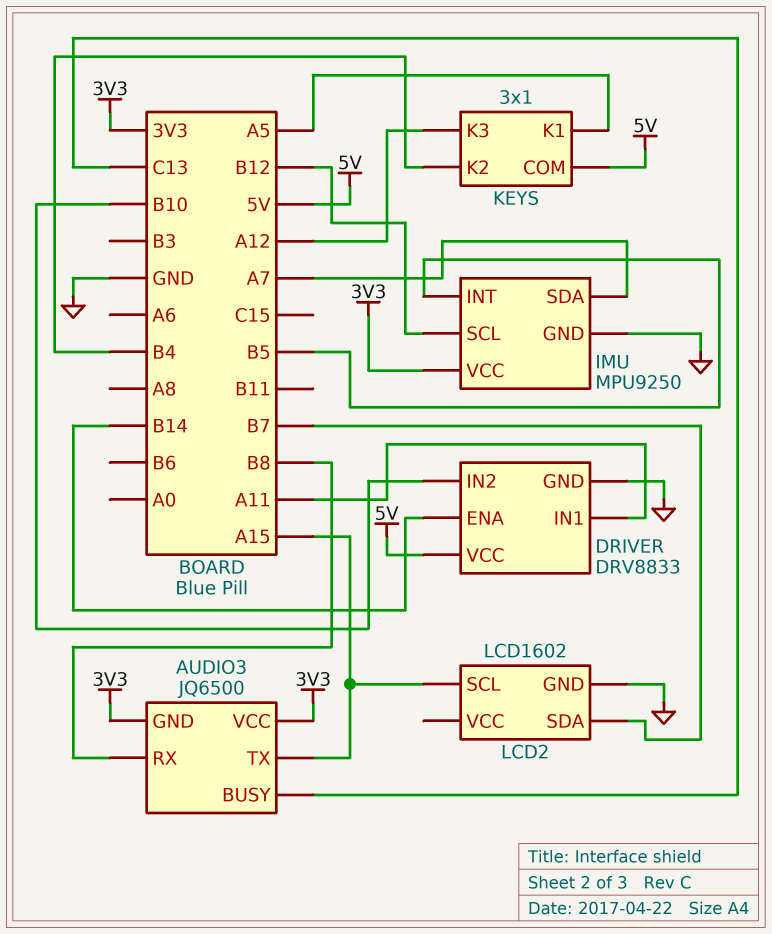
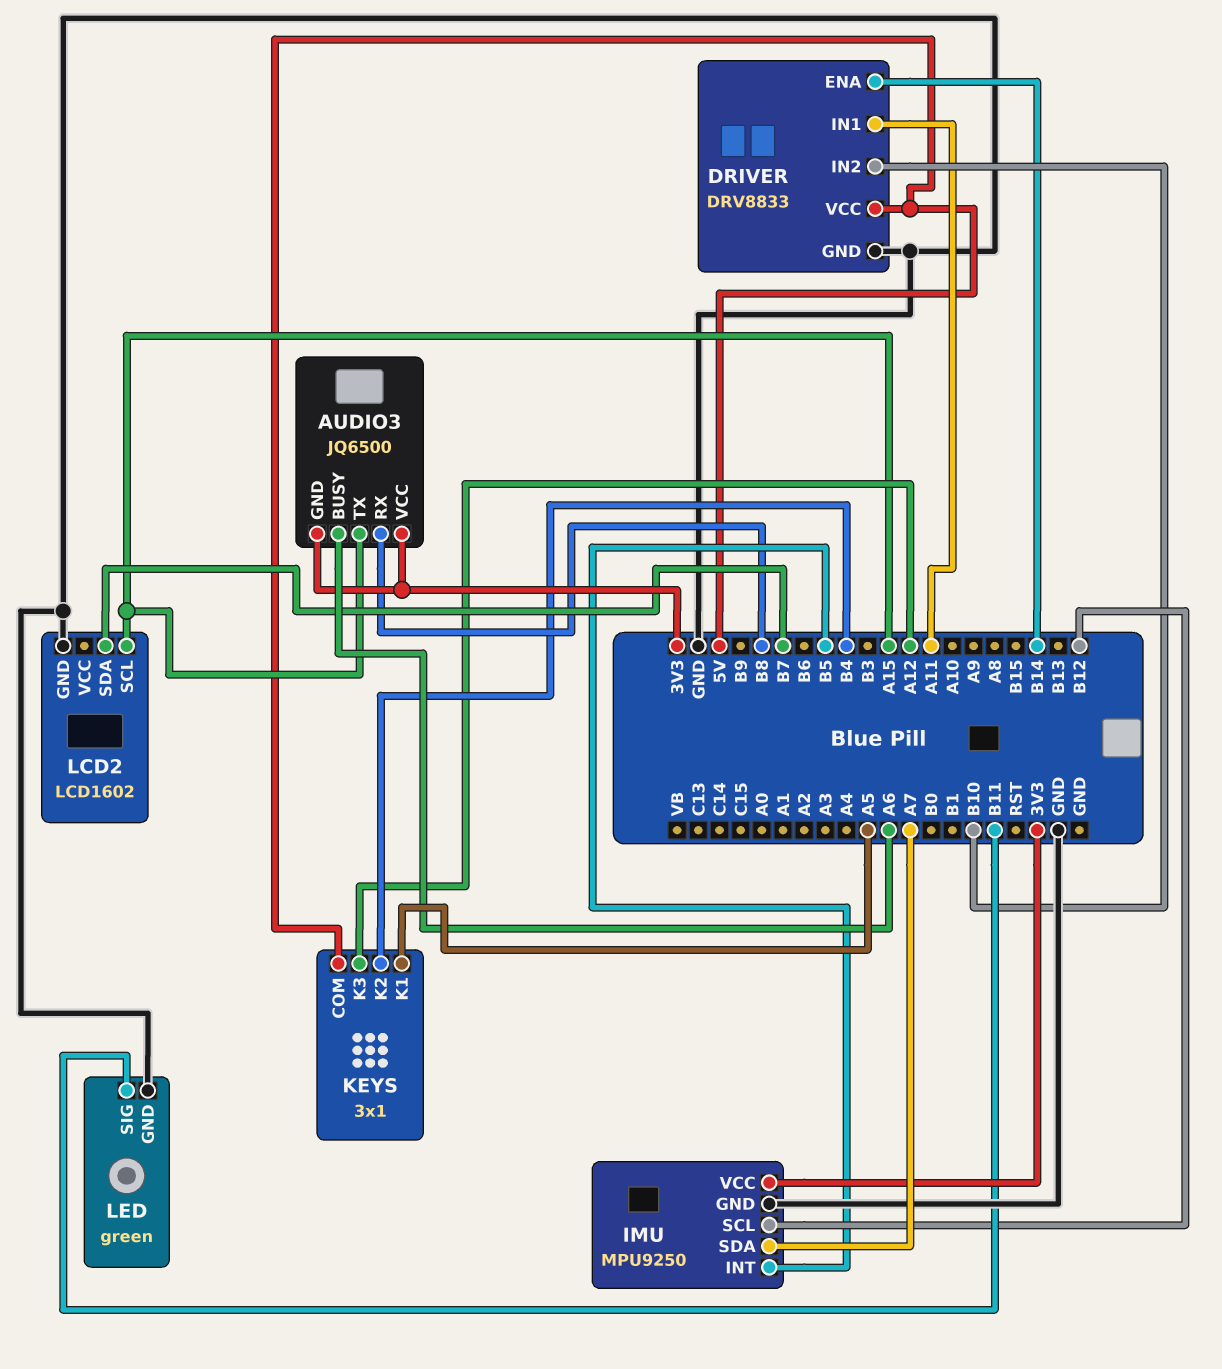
AUDIO3 pin BUSY: C13 -> A6
LED: none -> green
LED pin GND: none -> GND
LED pin SIG: none -> B11

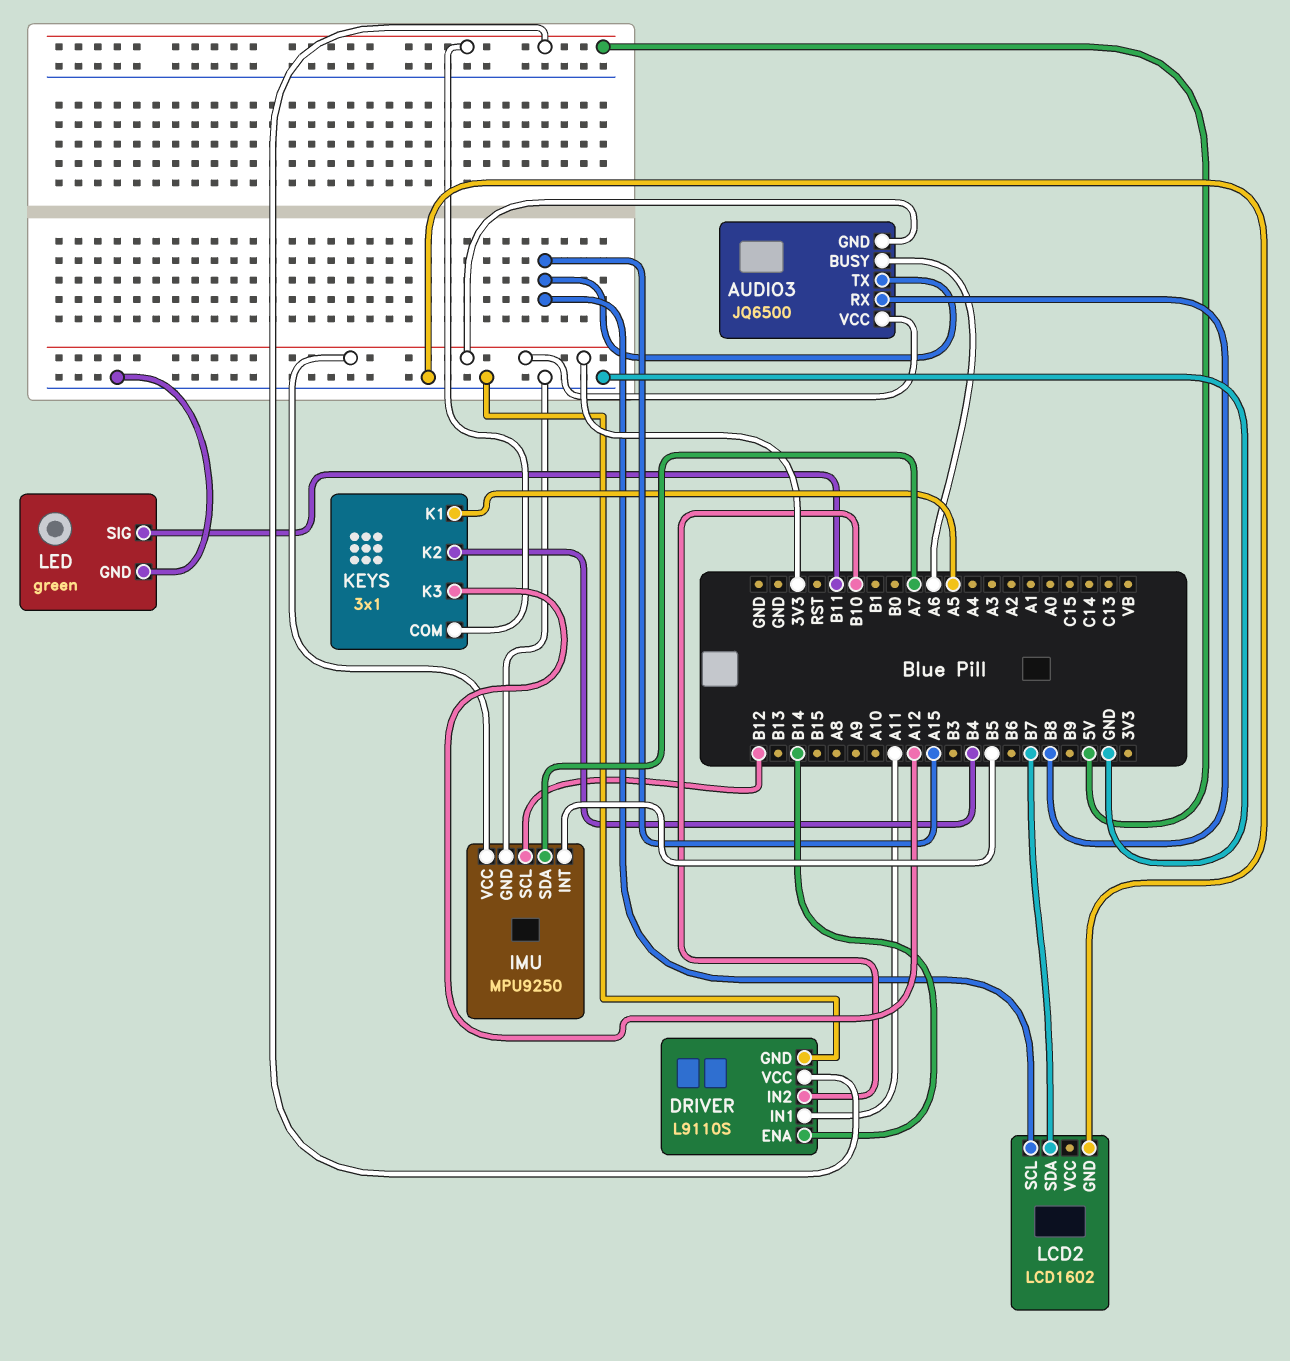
DRIVER: DRV8833 -> L9110S

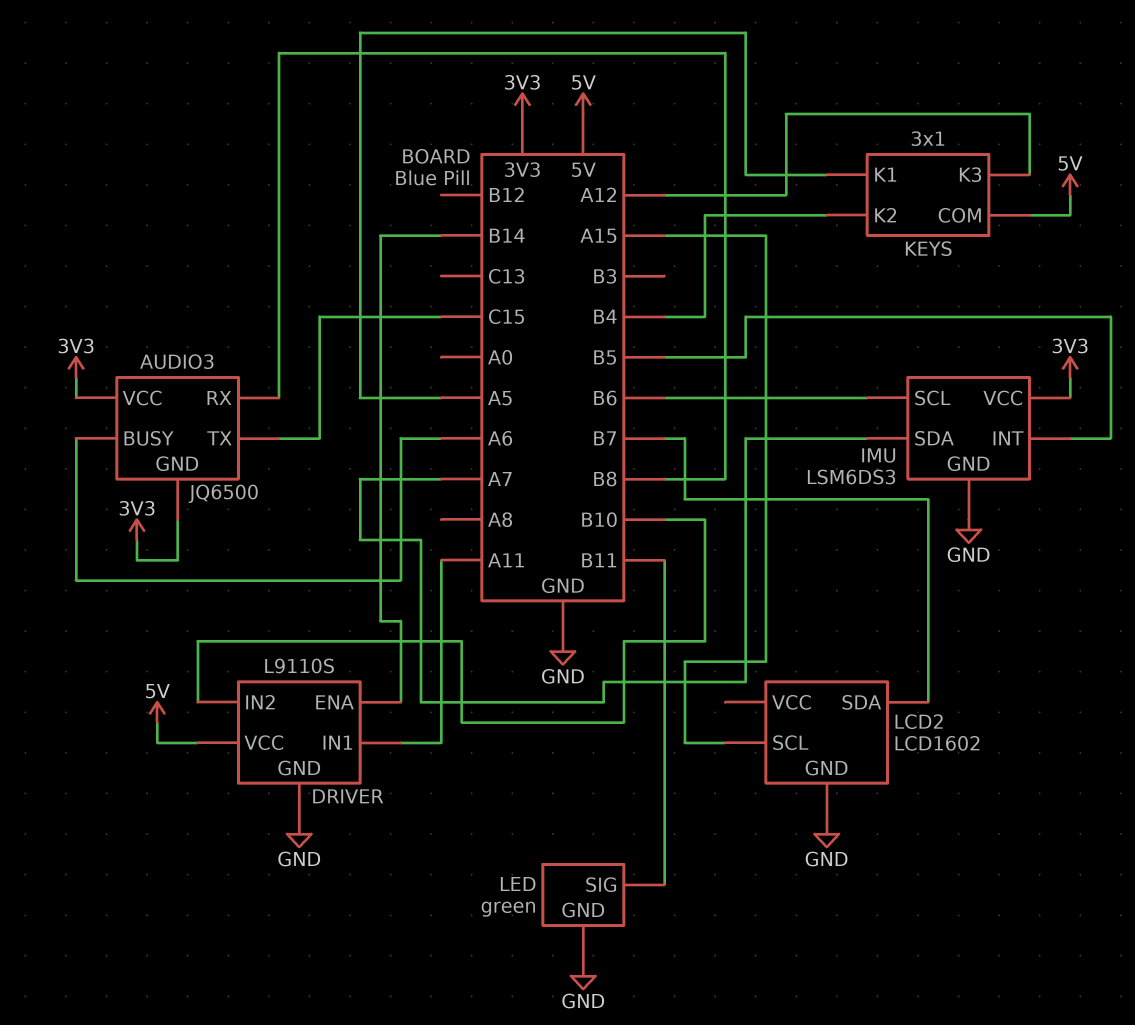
AUDIO3 pin TX: A15 -> C15
IMU: MPU9250 -> LSM6DS3
IMU pin SCL: B12 -> B6

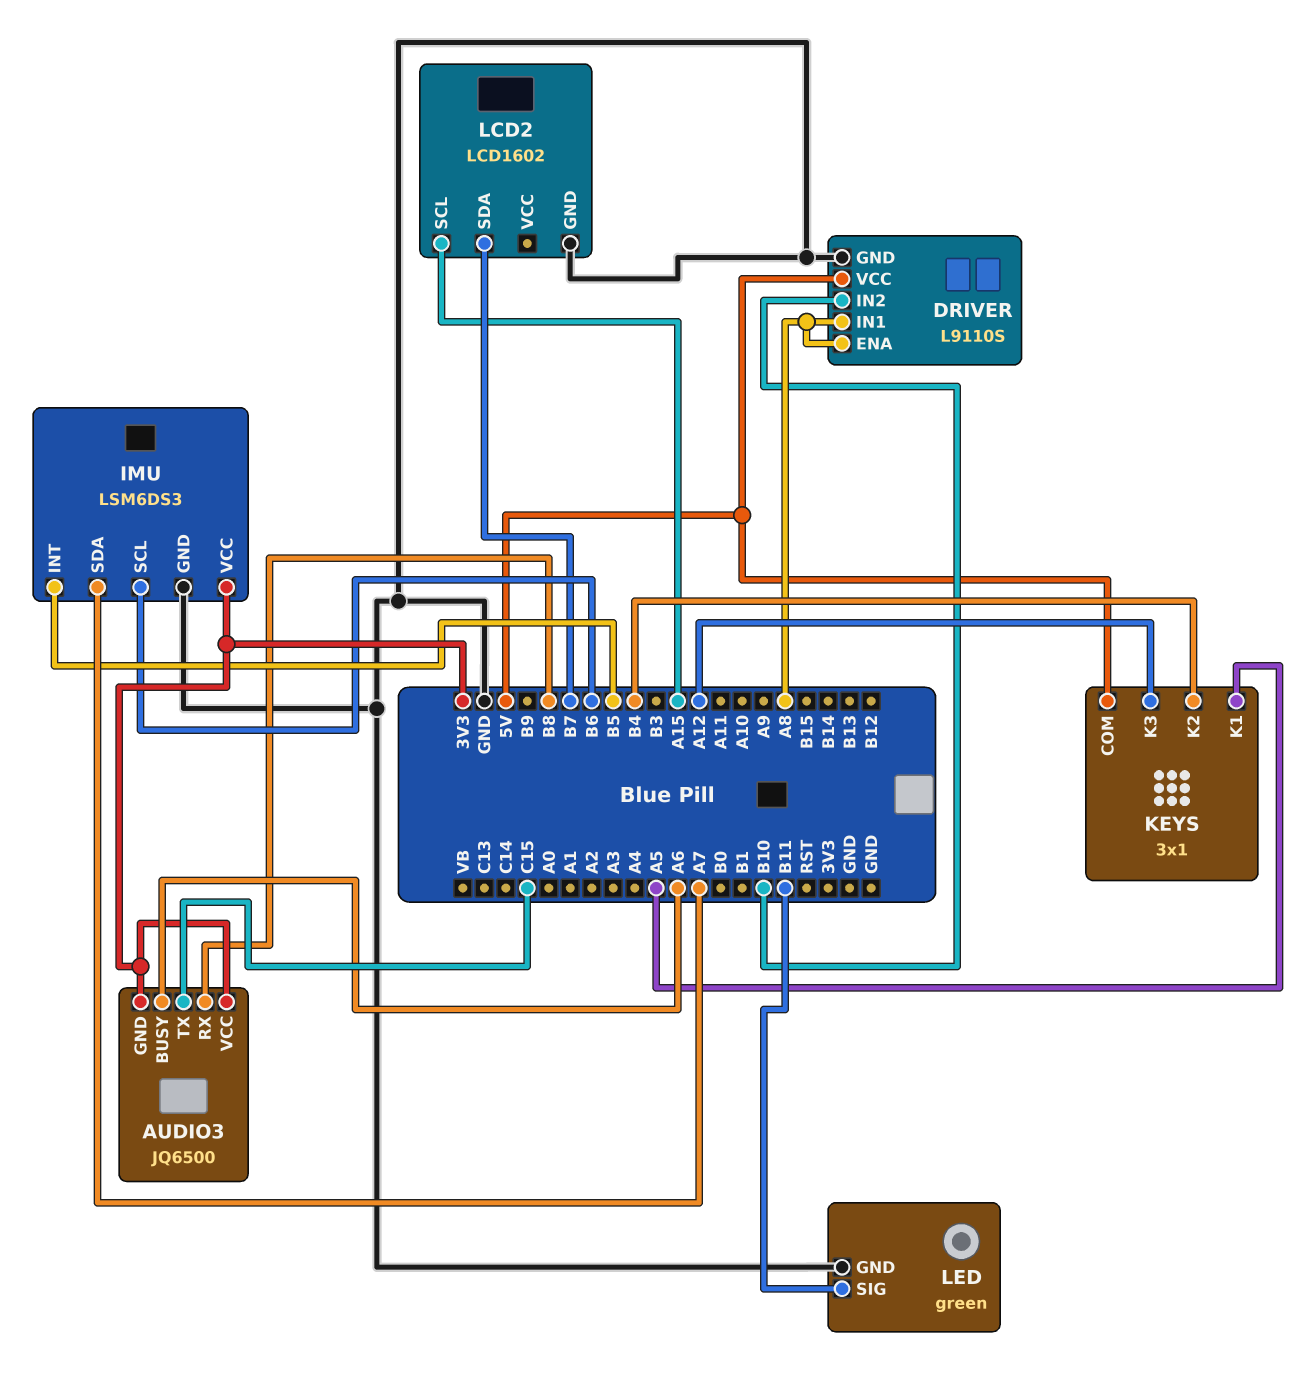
DRIVER pin ENA: B14 -> A8
DRIVER pin IN1: A11 -> A8

